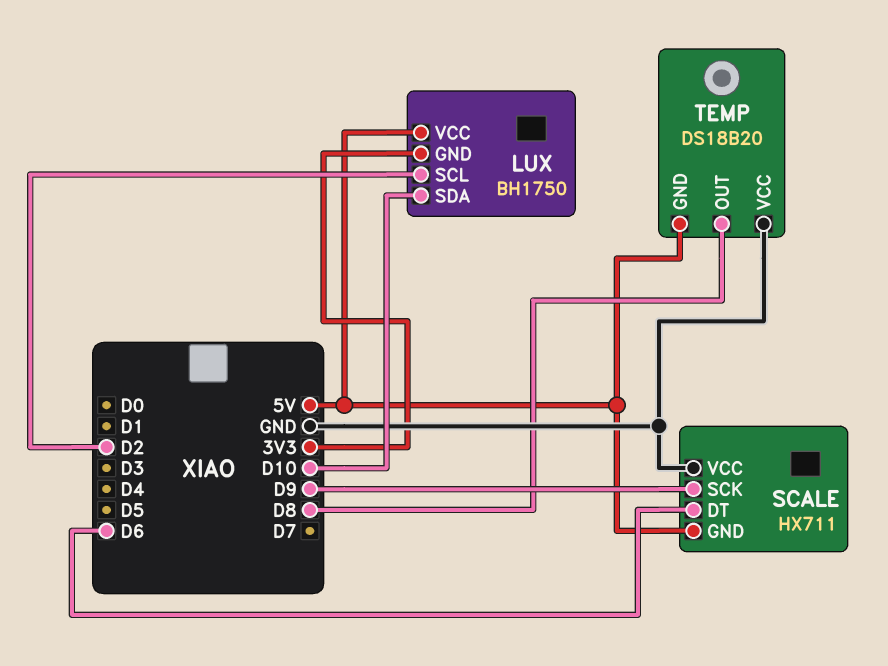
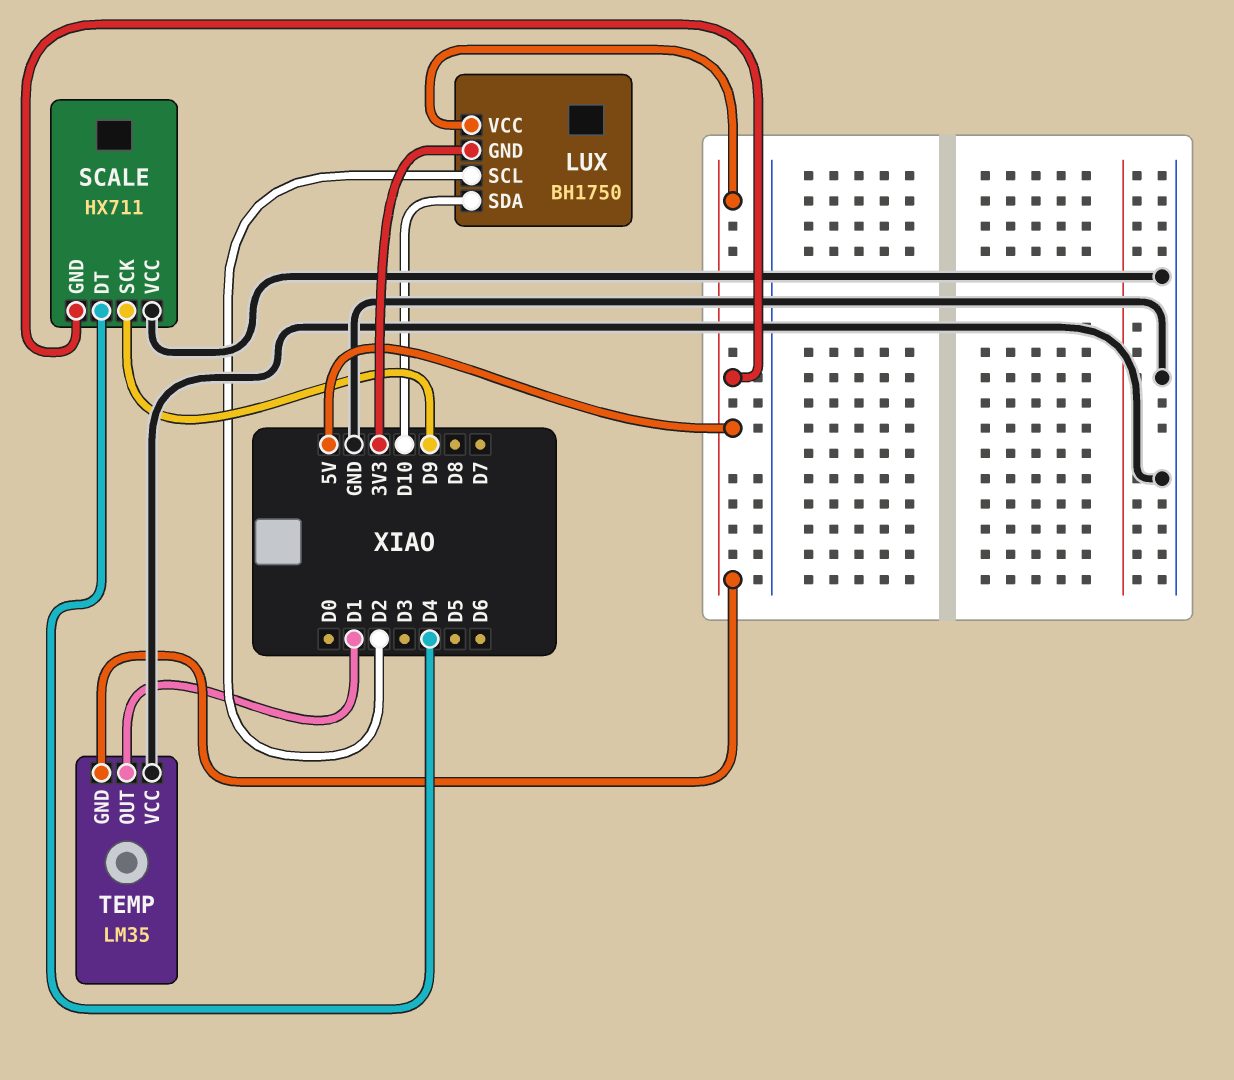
SCALE pin DT: D6 -> D4
TEMP: DS18B20 -> LM35
TEMP pin OUT: D8 -> D1

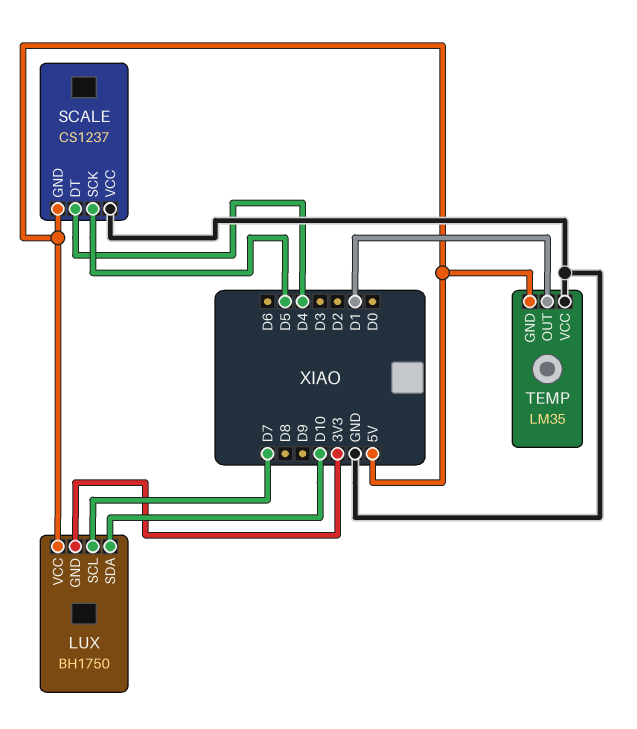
LUX pin SCL: D2 -> D7
SCALE: HX711 -> CS1237
SCALE pin SCK: D9 -> D5

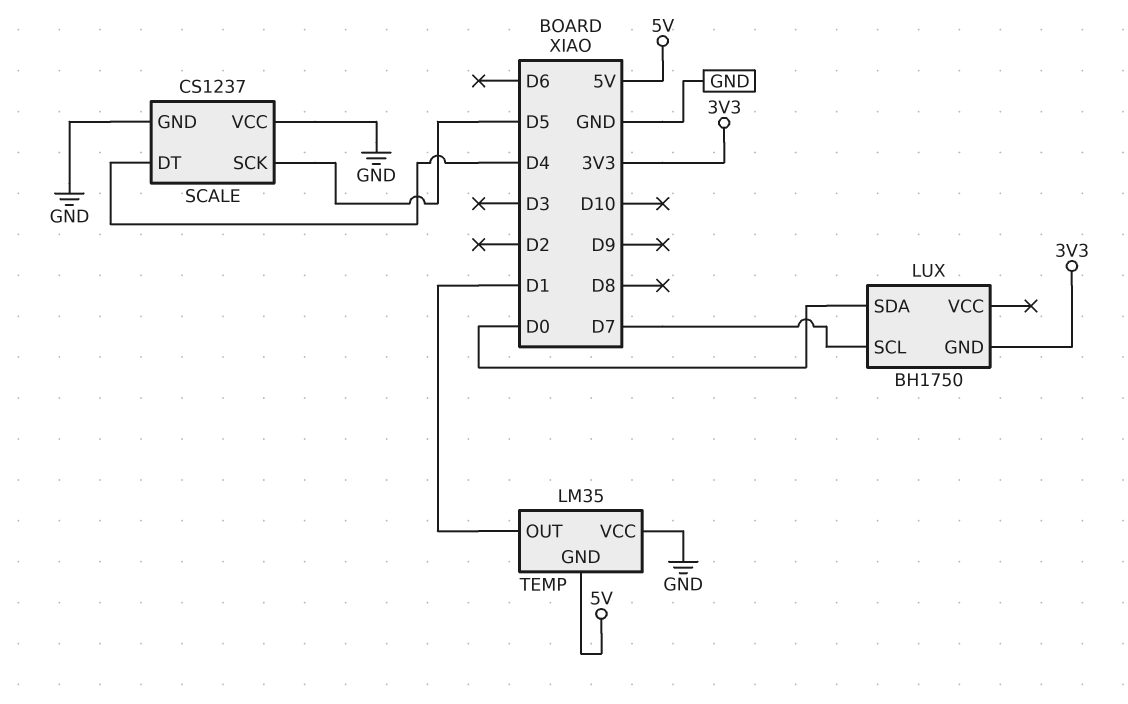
LUX pin SDA: D10 -> D0
LUX pin VCC: 5V -> none
SCALE pin GND: 5V -> GND

